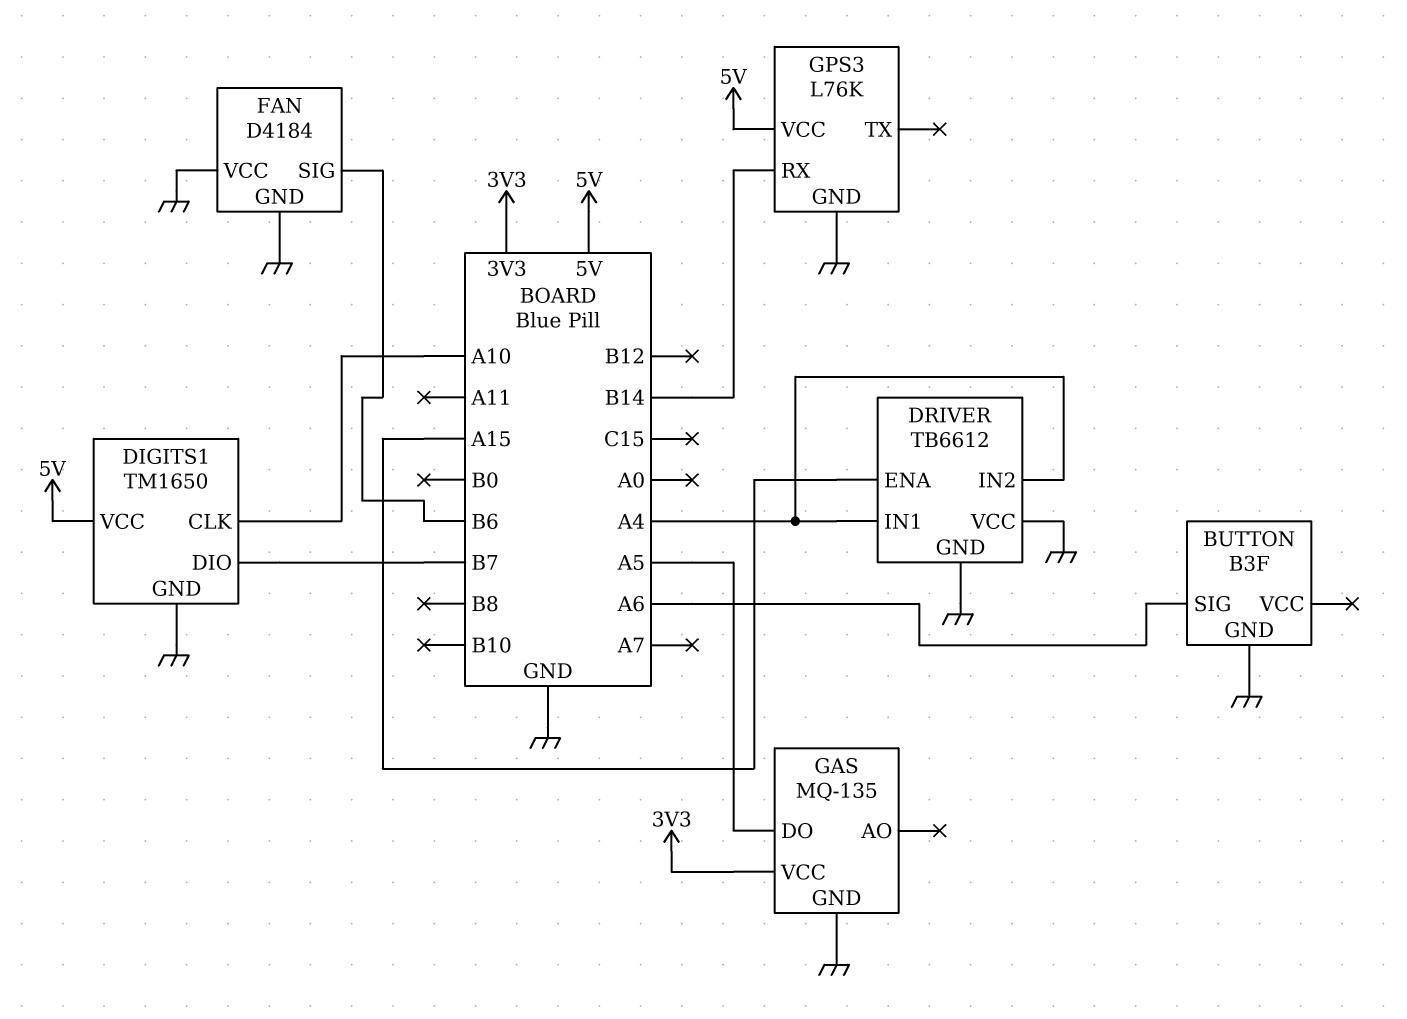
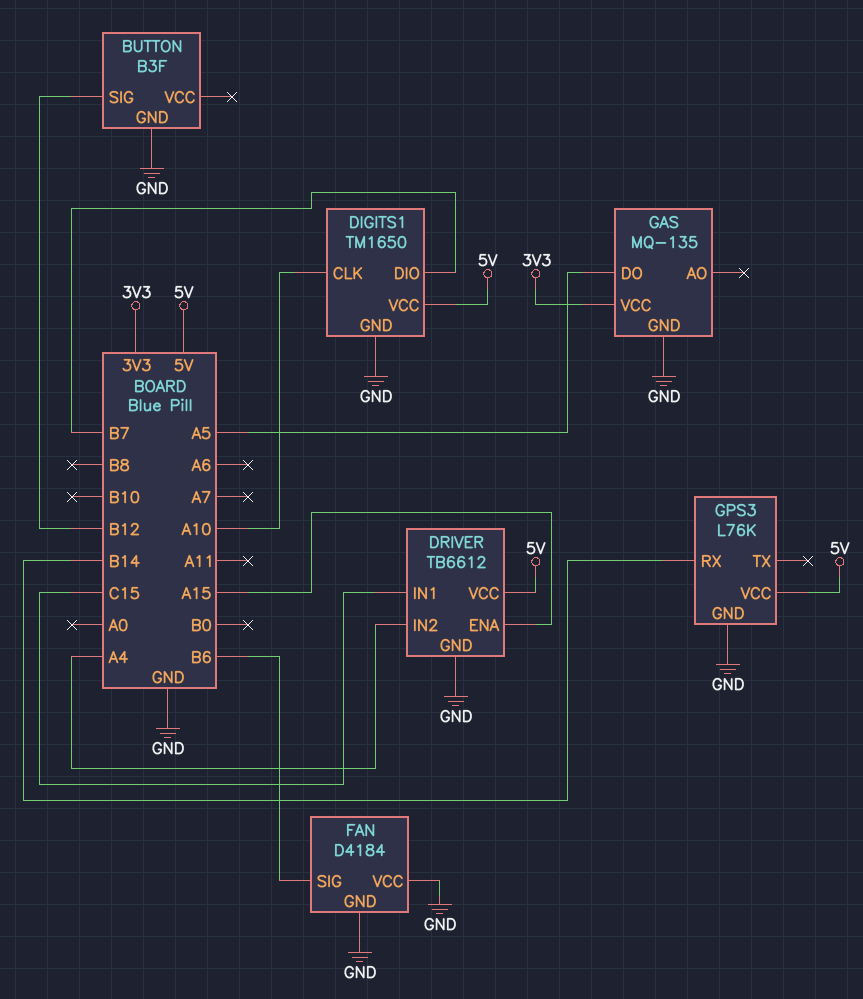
BUTTON pin SIG: A6 -> B12
DRIVER pin IN1: A4 -> C15
DRIVER pin VCC: GND -> 5V

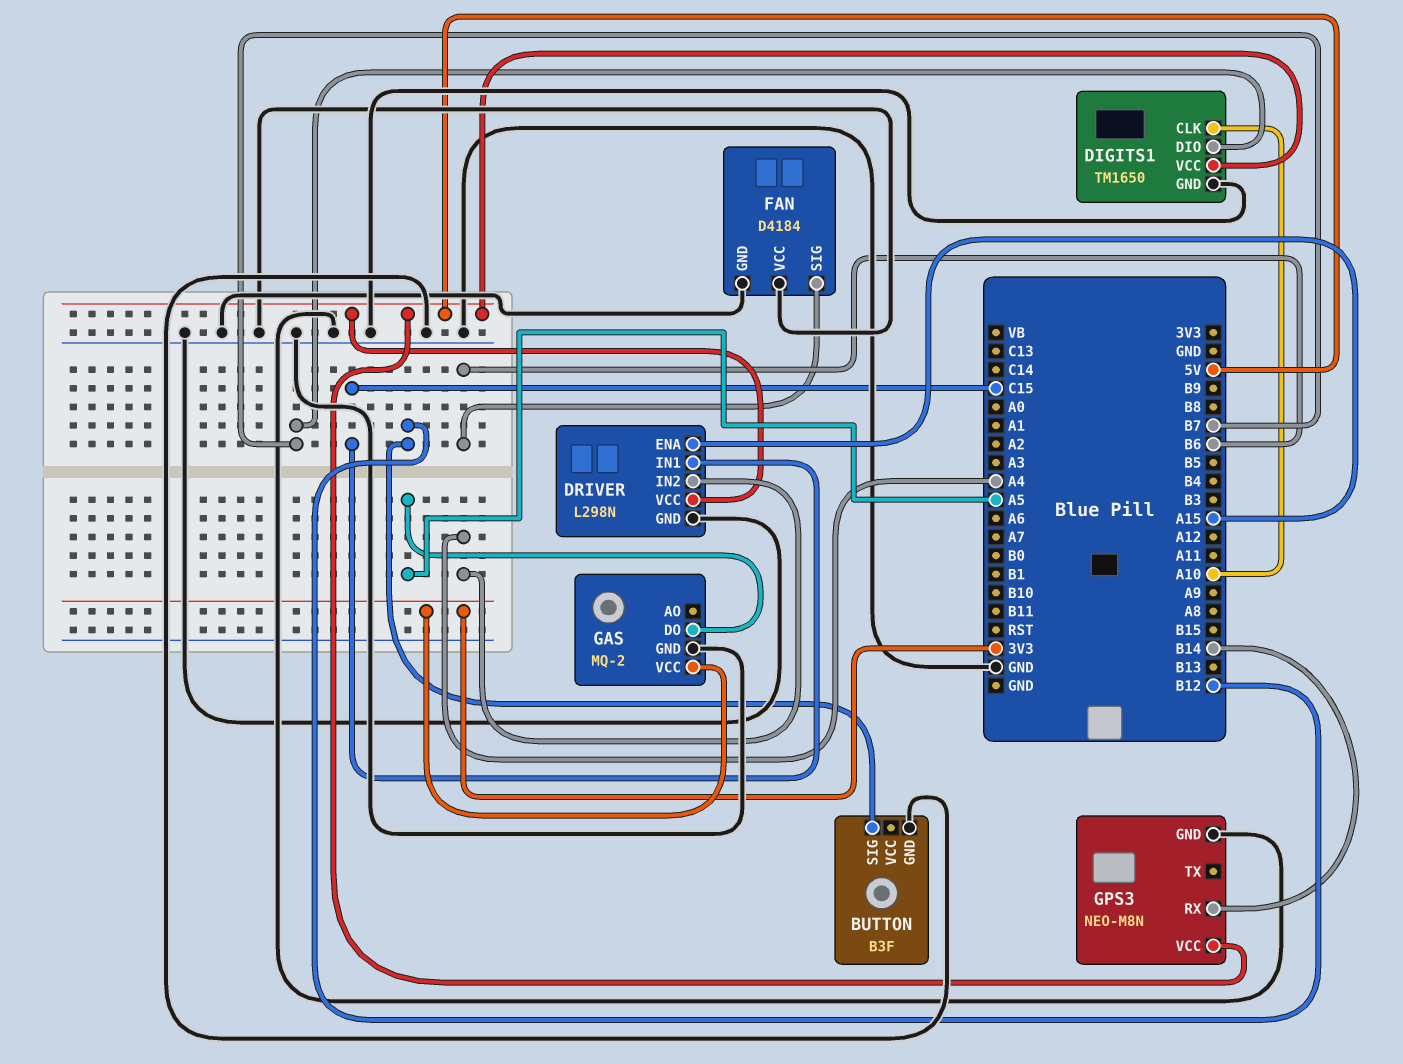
DRIVER: TB6612 -> L298N
GAS: MQ-135 -> MQ-2
GPS3: L76K -> NEO-M8N

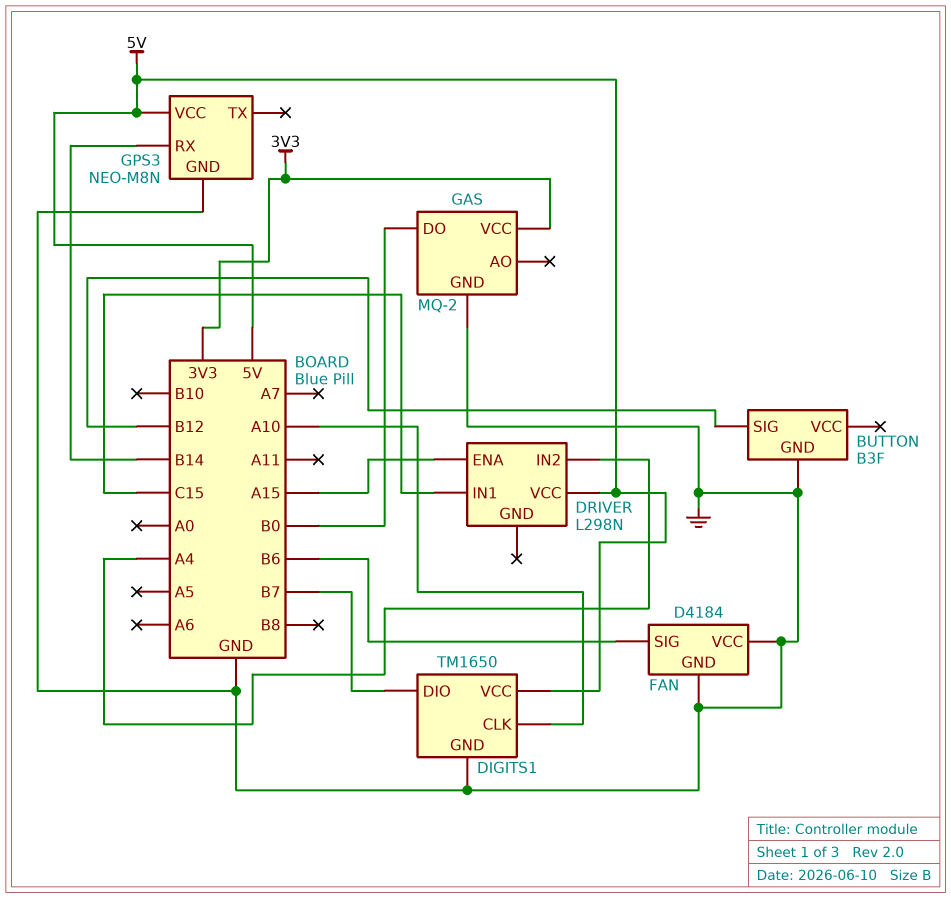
DRIVER pin GND: GND -> none
GAS pin DO: A5 -> B0

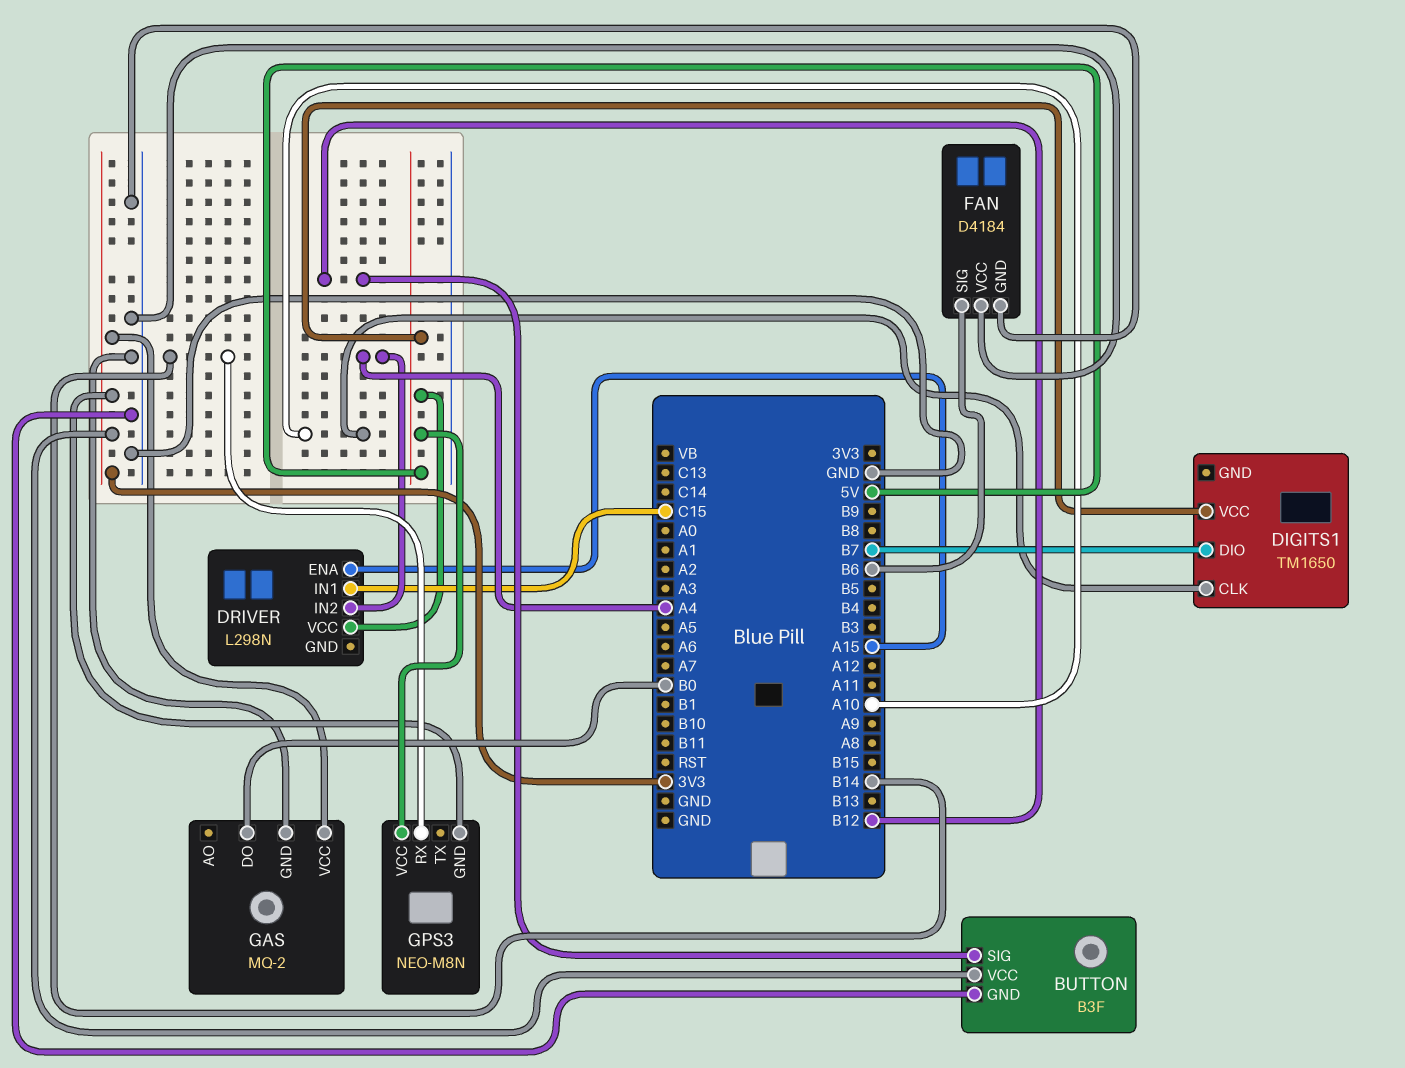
BUTTON pin VCC: none -> 3V3
DIGITS1 pin GND: GND -> none
GPS3 pin GND: GND -> 3V3

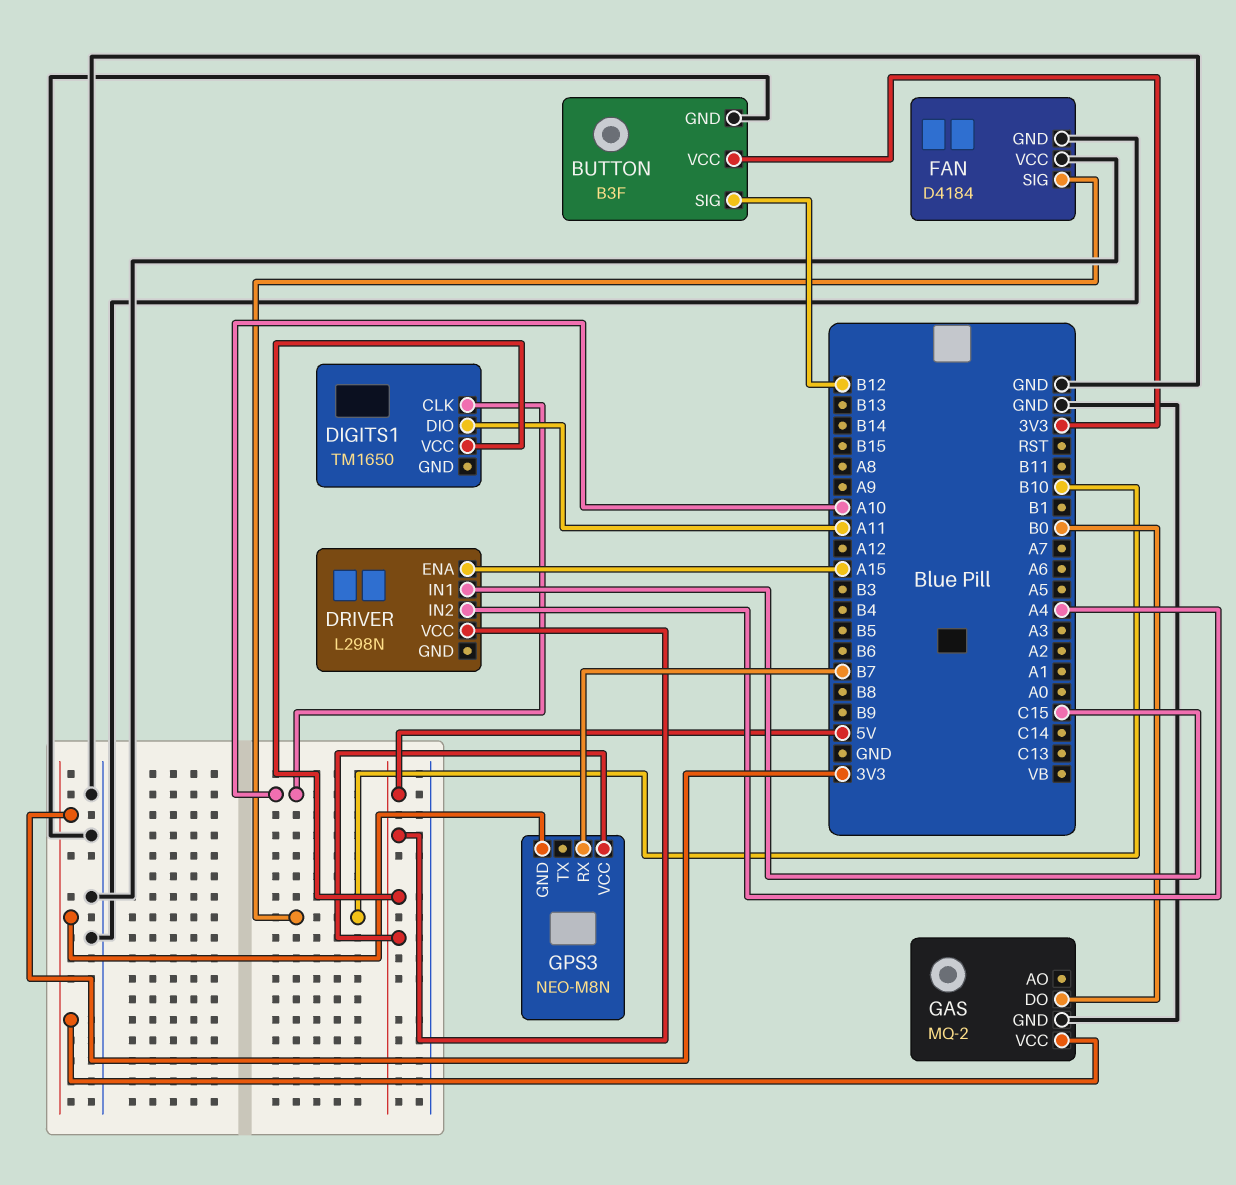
DIGITS1 pin DIO: B7 -> A11
FAN pin SIG: B6 -> B10
GPS3 pin RX: B14 -> B7

